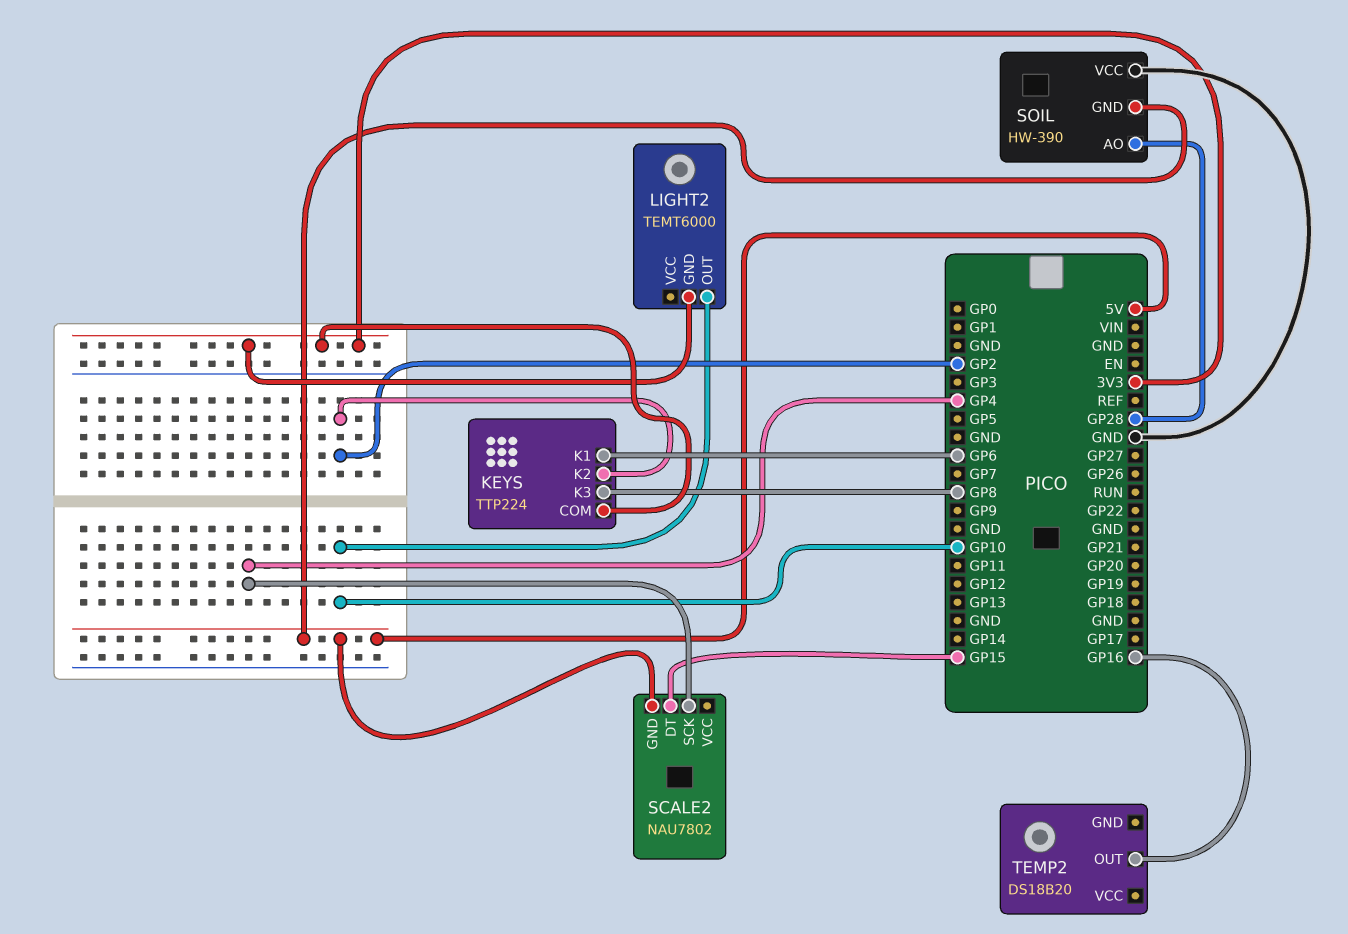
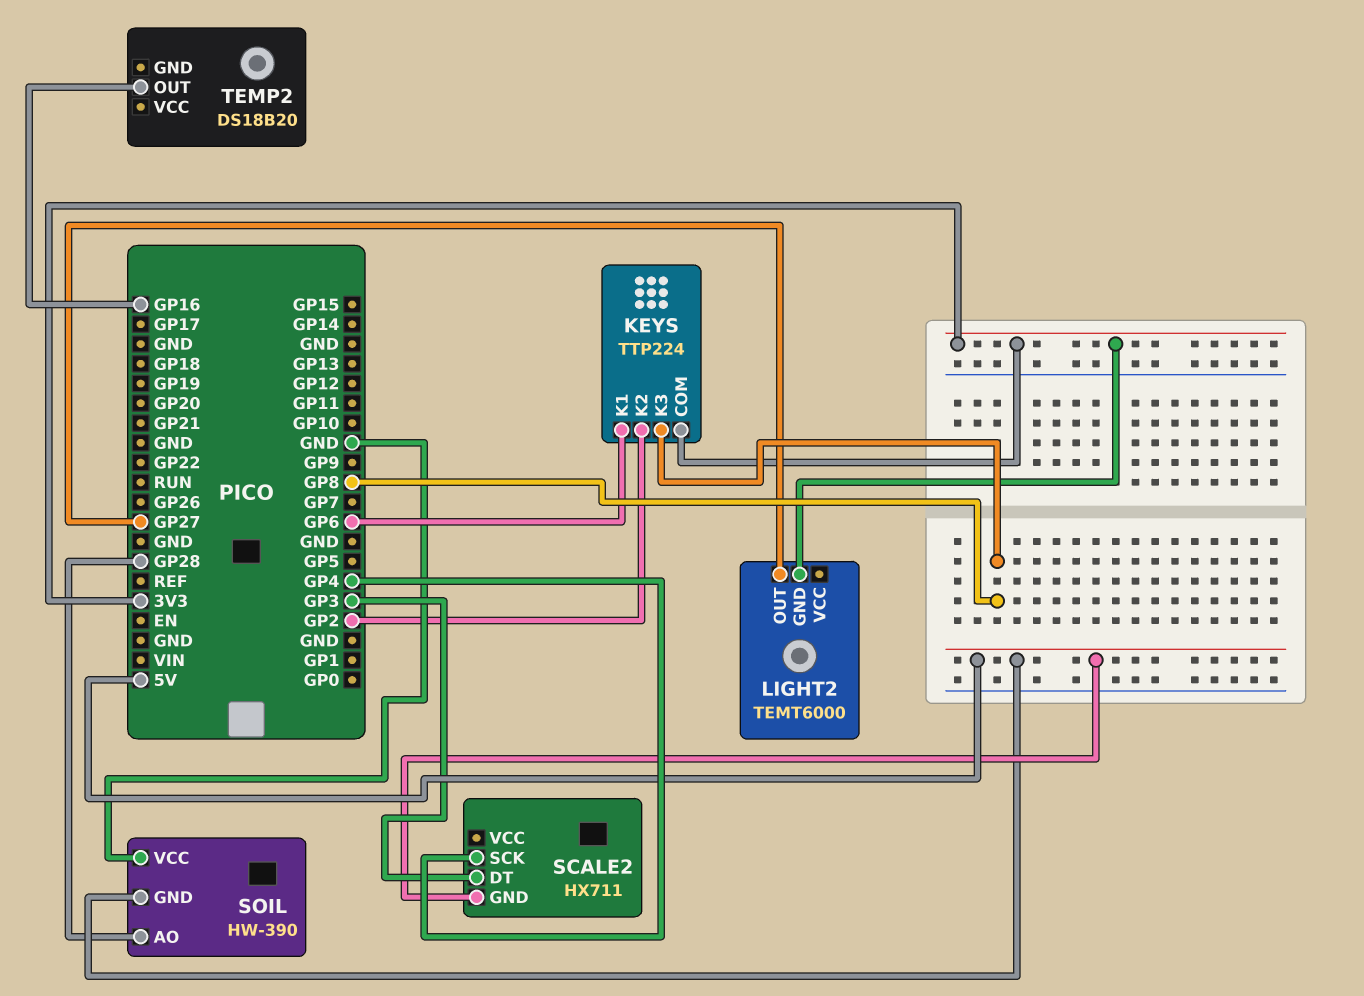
LIGHT2 pin OUT: GP10 -> GP27
SCALE2: NAU7802 -> HX711
SCALE2 pin DT: GP15 -> GP3

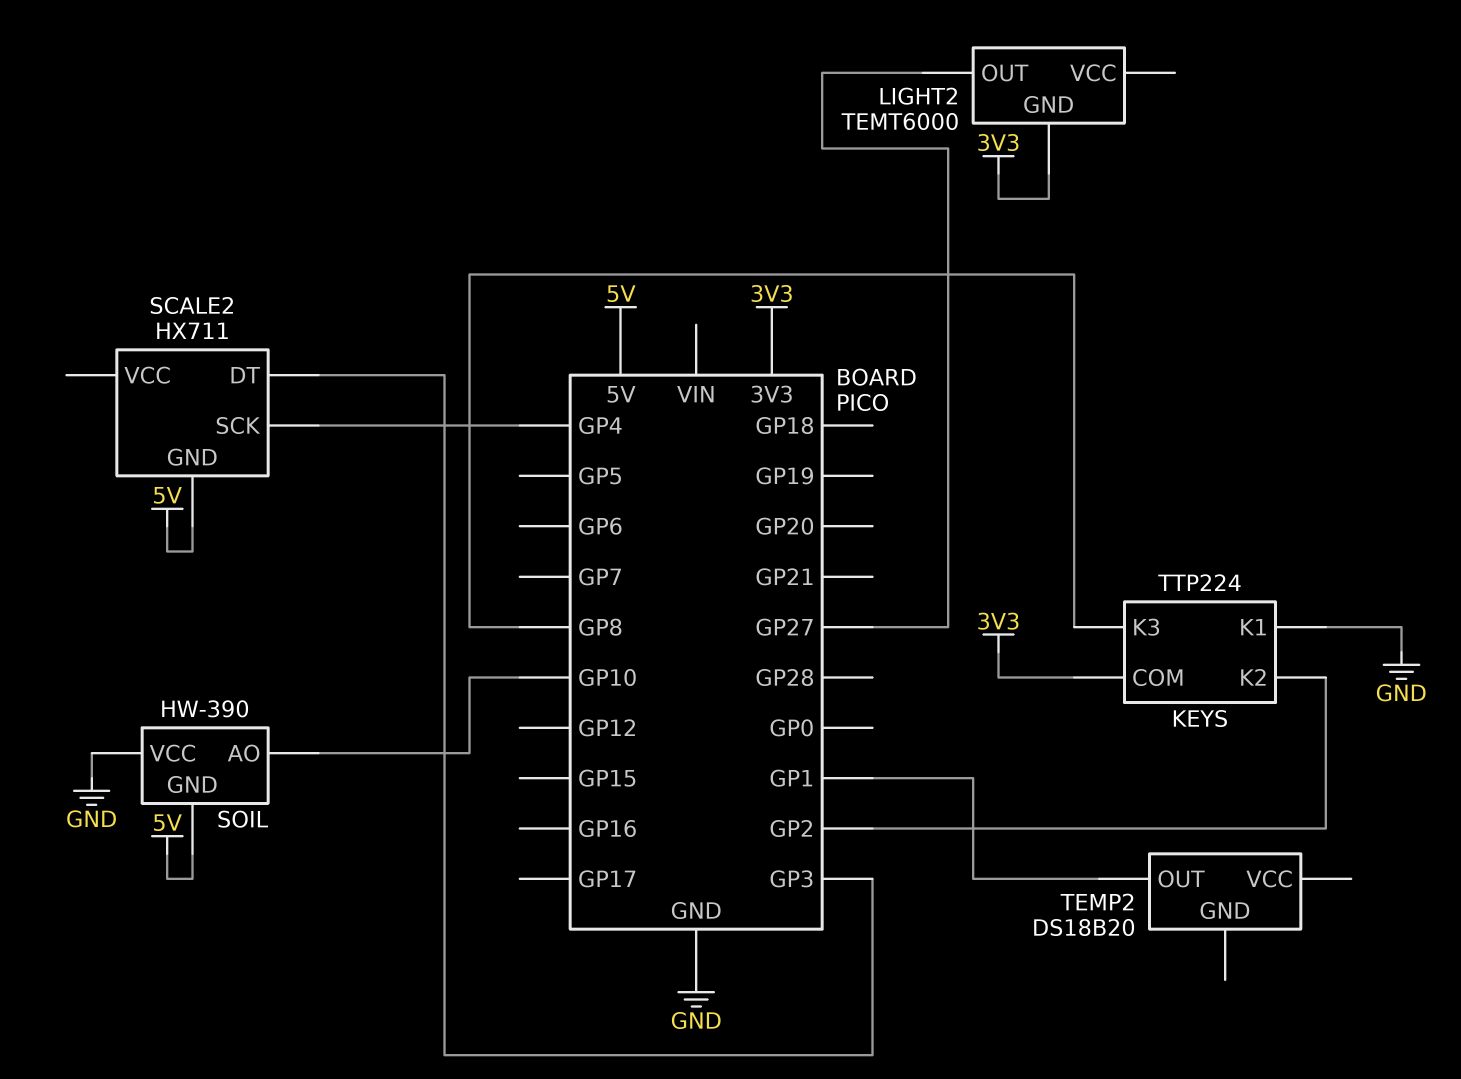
KEYS pin K1: GP6 -> GND
SOIL pin AO: GP28 -> GP10
TEMP2 pin OUT: GP16 -> GP1

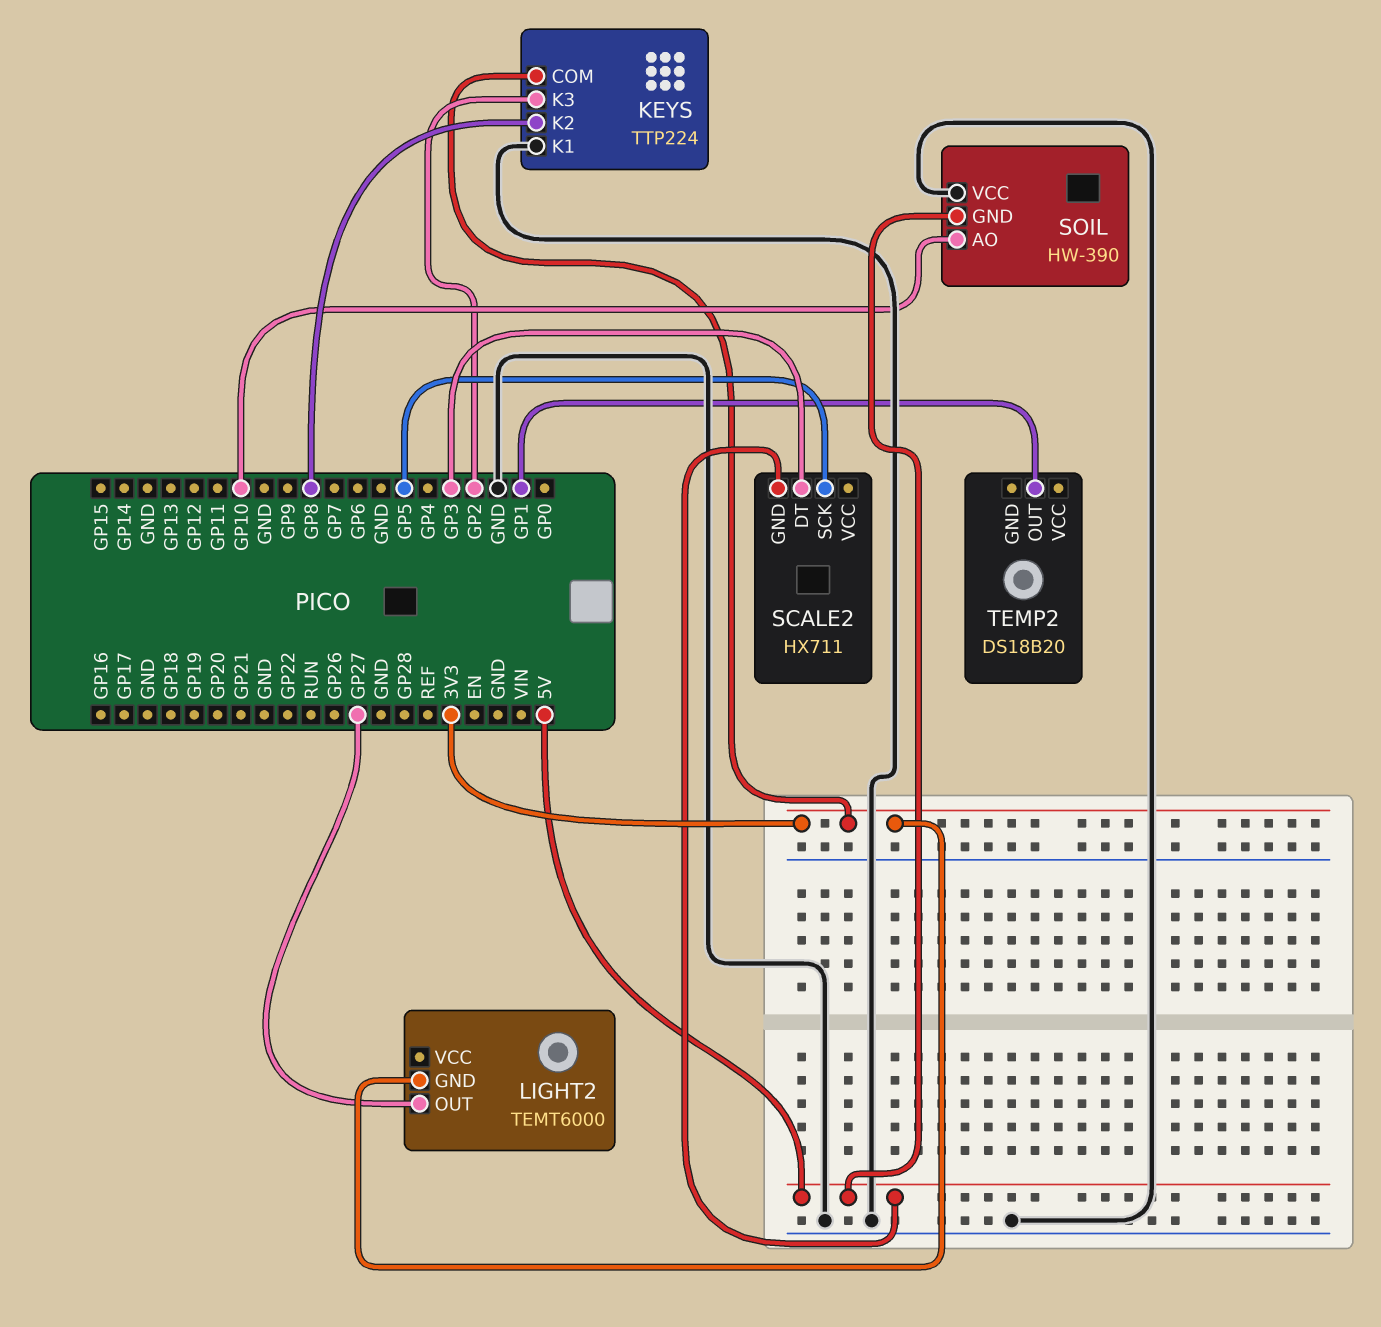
KEYS pin K2: GP2 -> GP8
KEYS pin K3: GP8 -> GP2
SCALE2 pin SCK: GP4 -> GP5

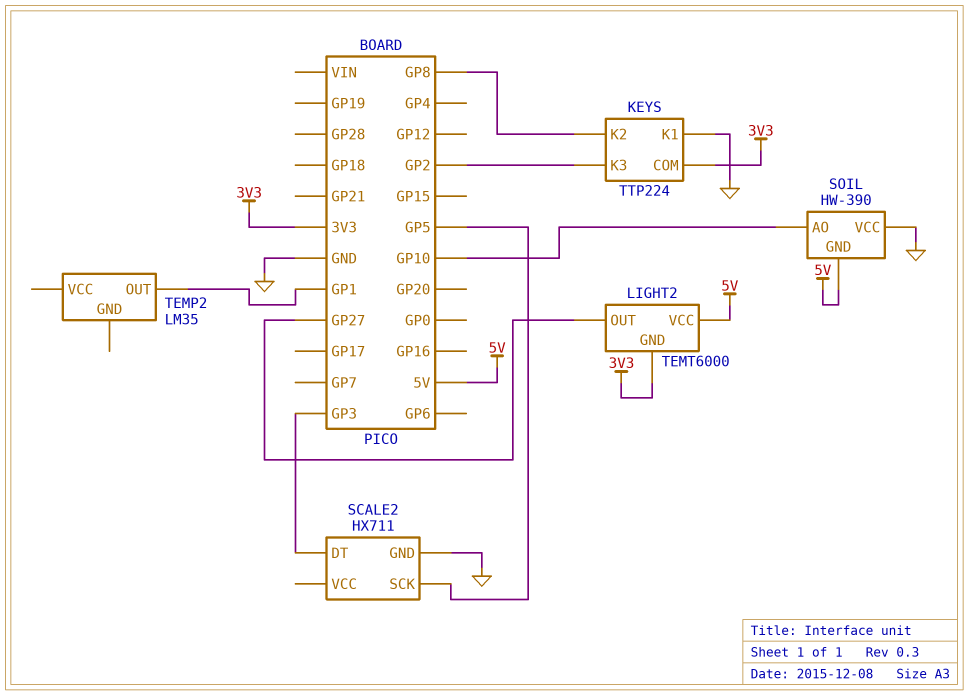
LIGHT2 pin VCC: none -> 5V
SCALE2 pin GND: 5V -> GND
TEMP2: DS18B20 -> LM35

